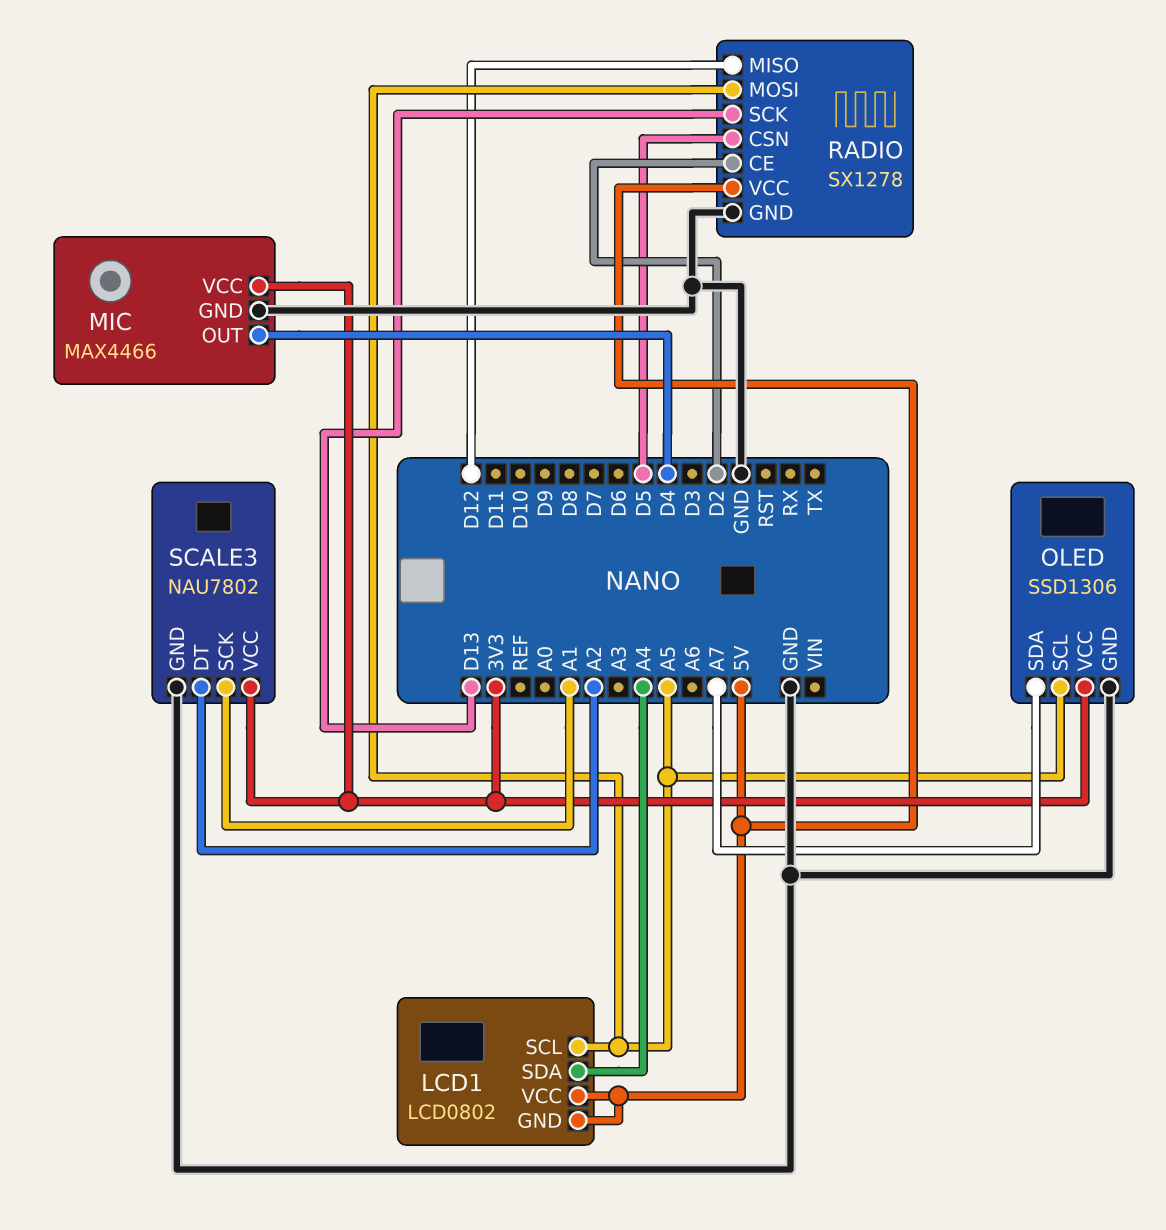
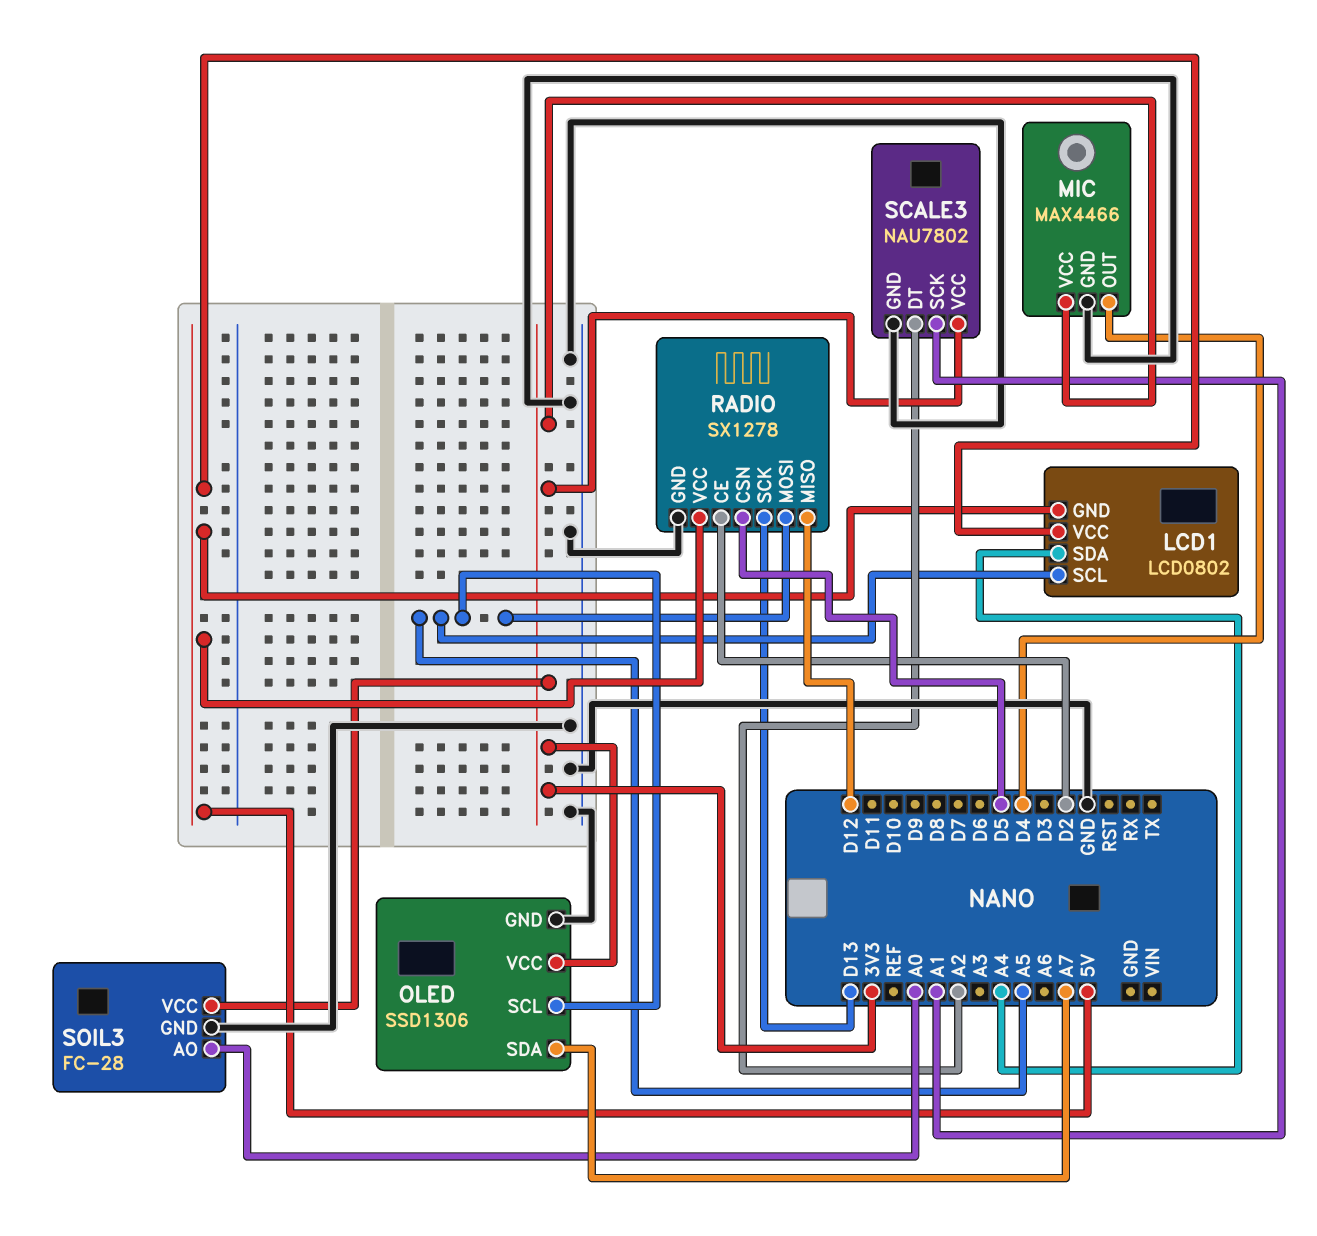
SOIL3: none -> FC-28
SOIL3 pin AO: none -> A0
SOIL3 pin GND: none -> GND
SOIL3 pin VCC: none -> 3V3

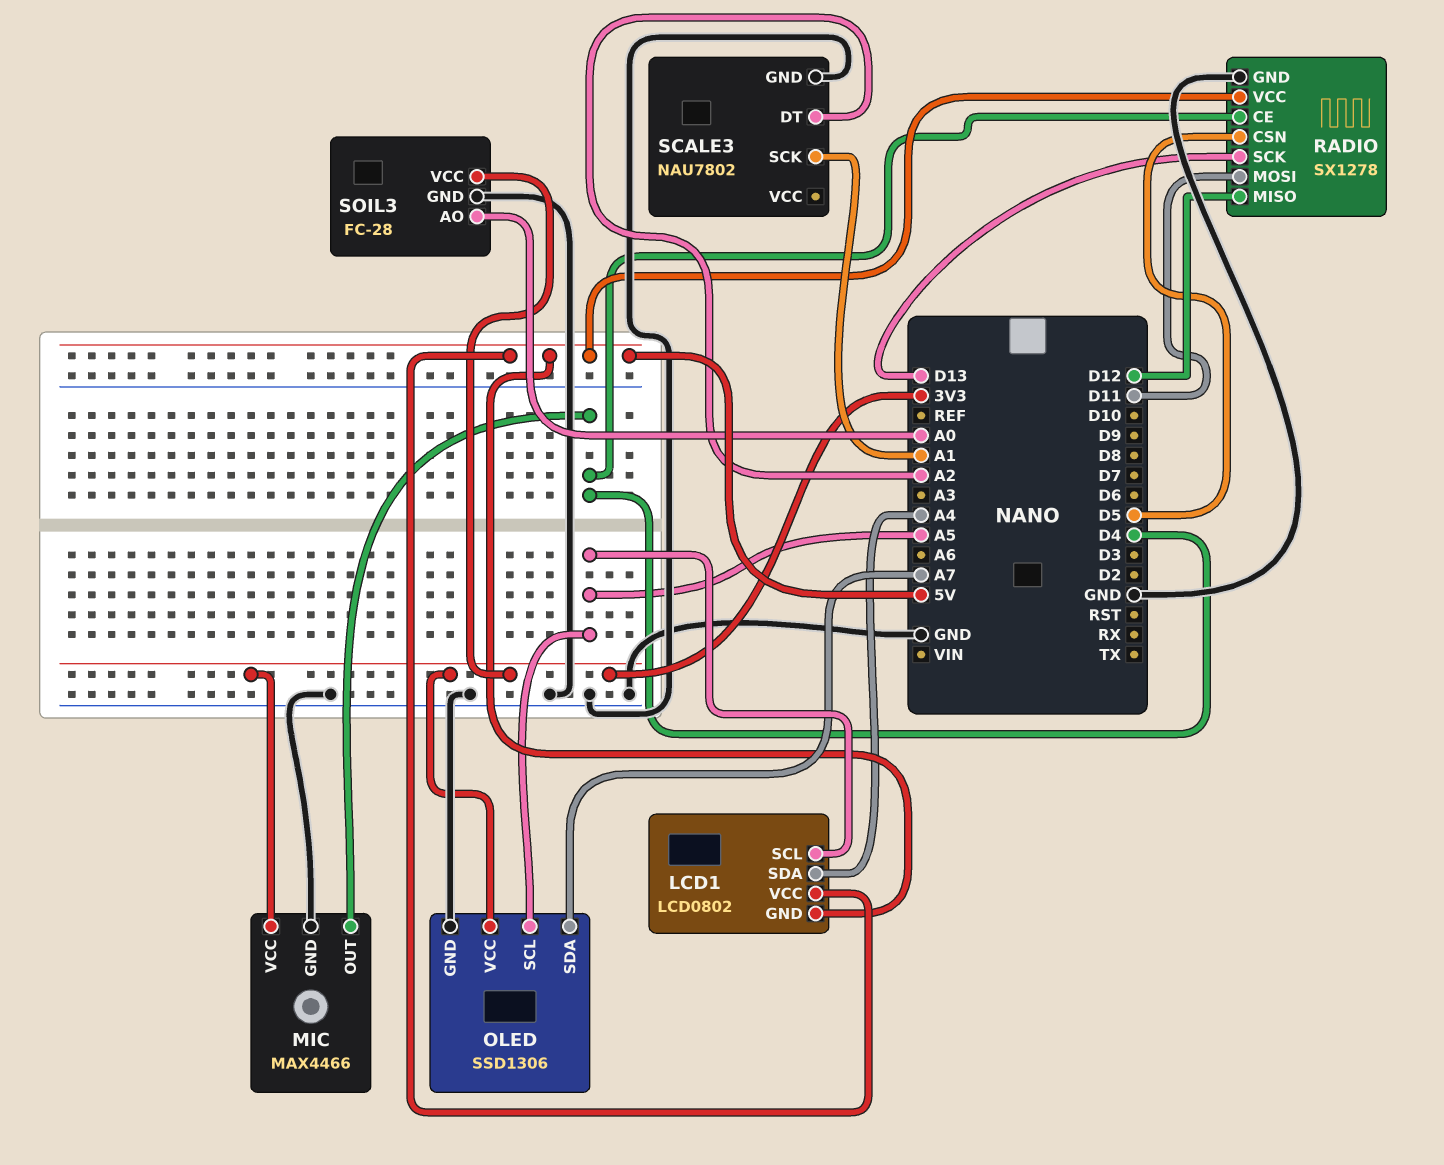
RADIO pin CE: D2 -> D4
RADIO pin MOSI: A5 -> D11
SCALE3 pin VCC: 3V3 -> none

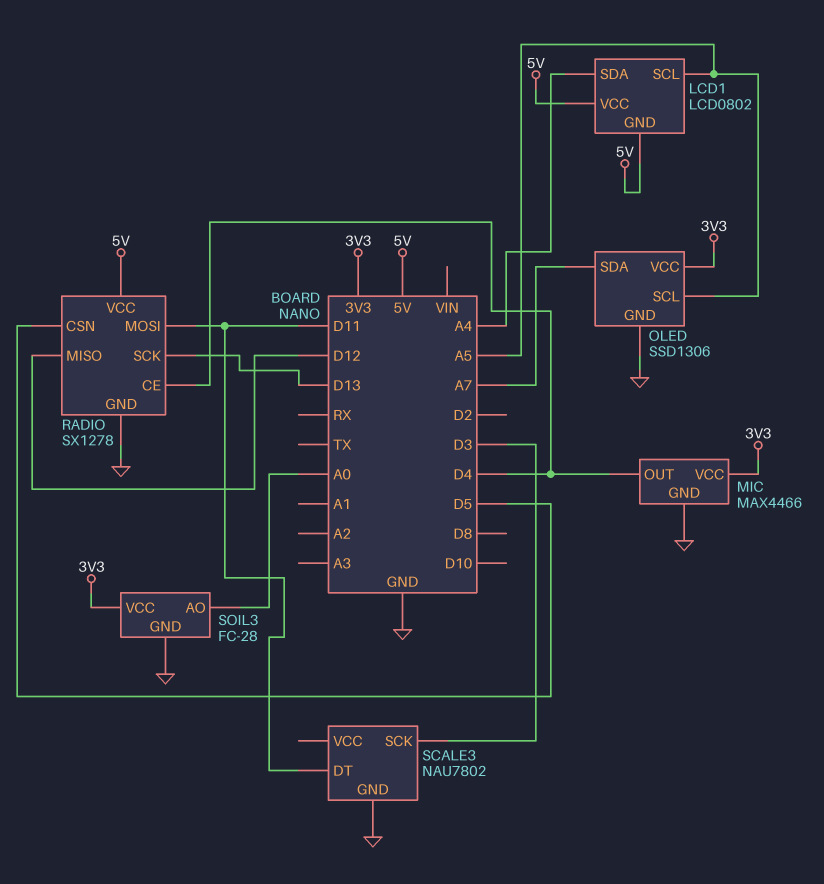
SCALE3 pin DT: A2 -> D11
SCALE3 pin SCK: A1 -> D3

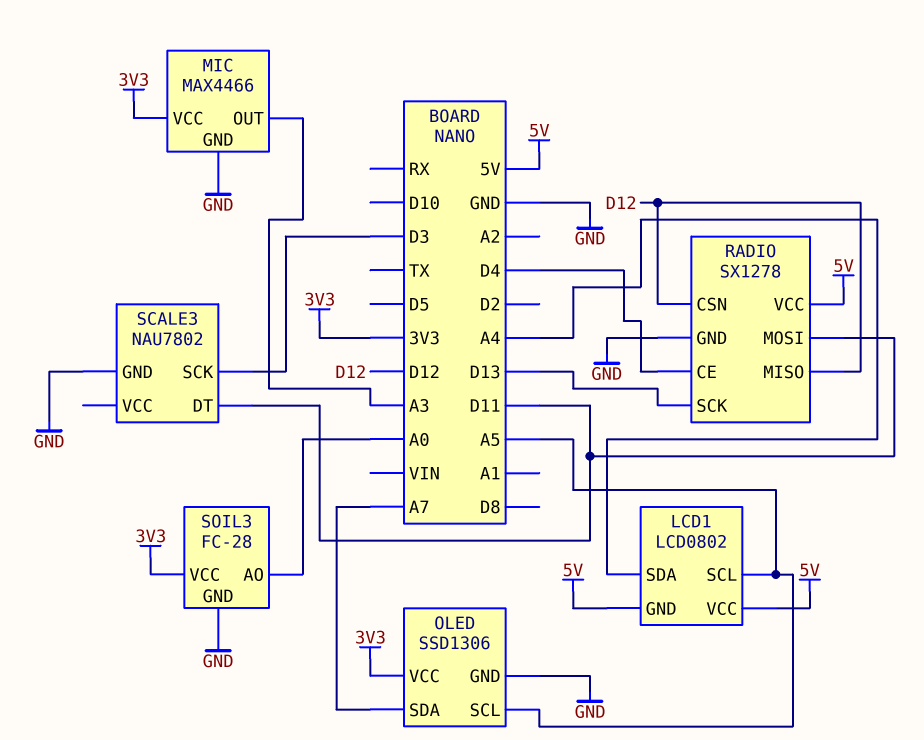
MIC pin OUT: D4 -> A3
RADIO pin CSN: D5 -> D12

